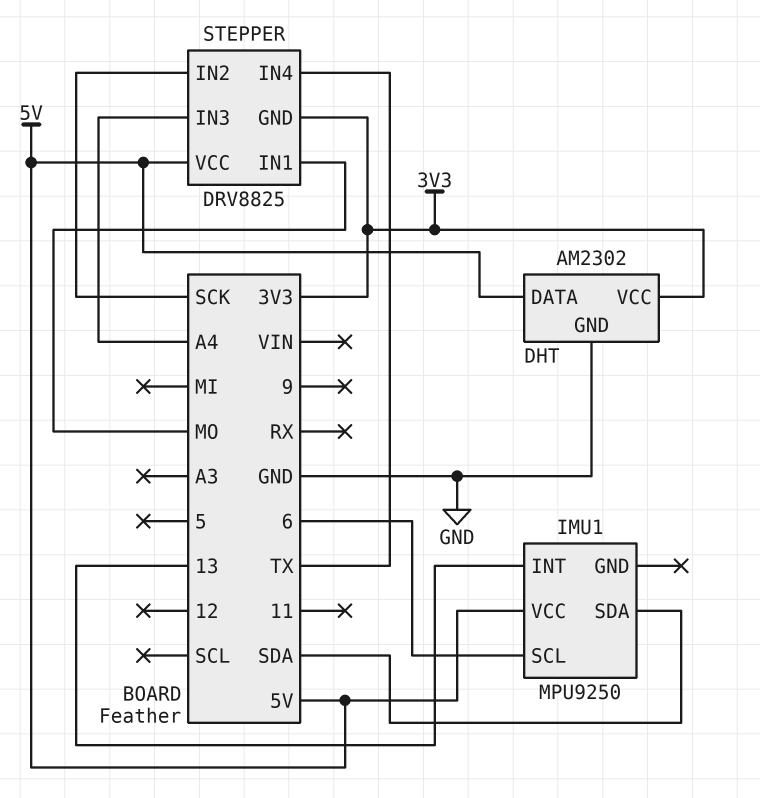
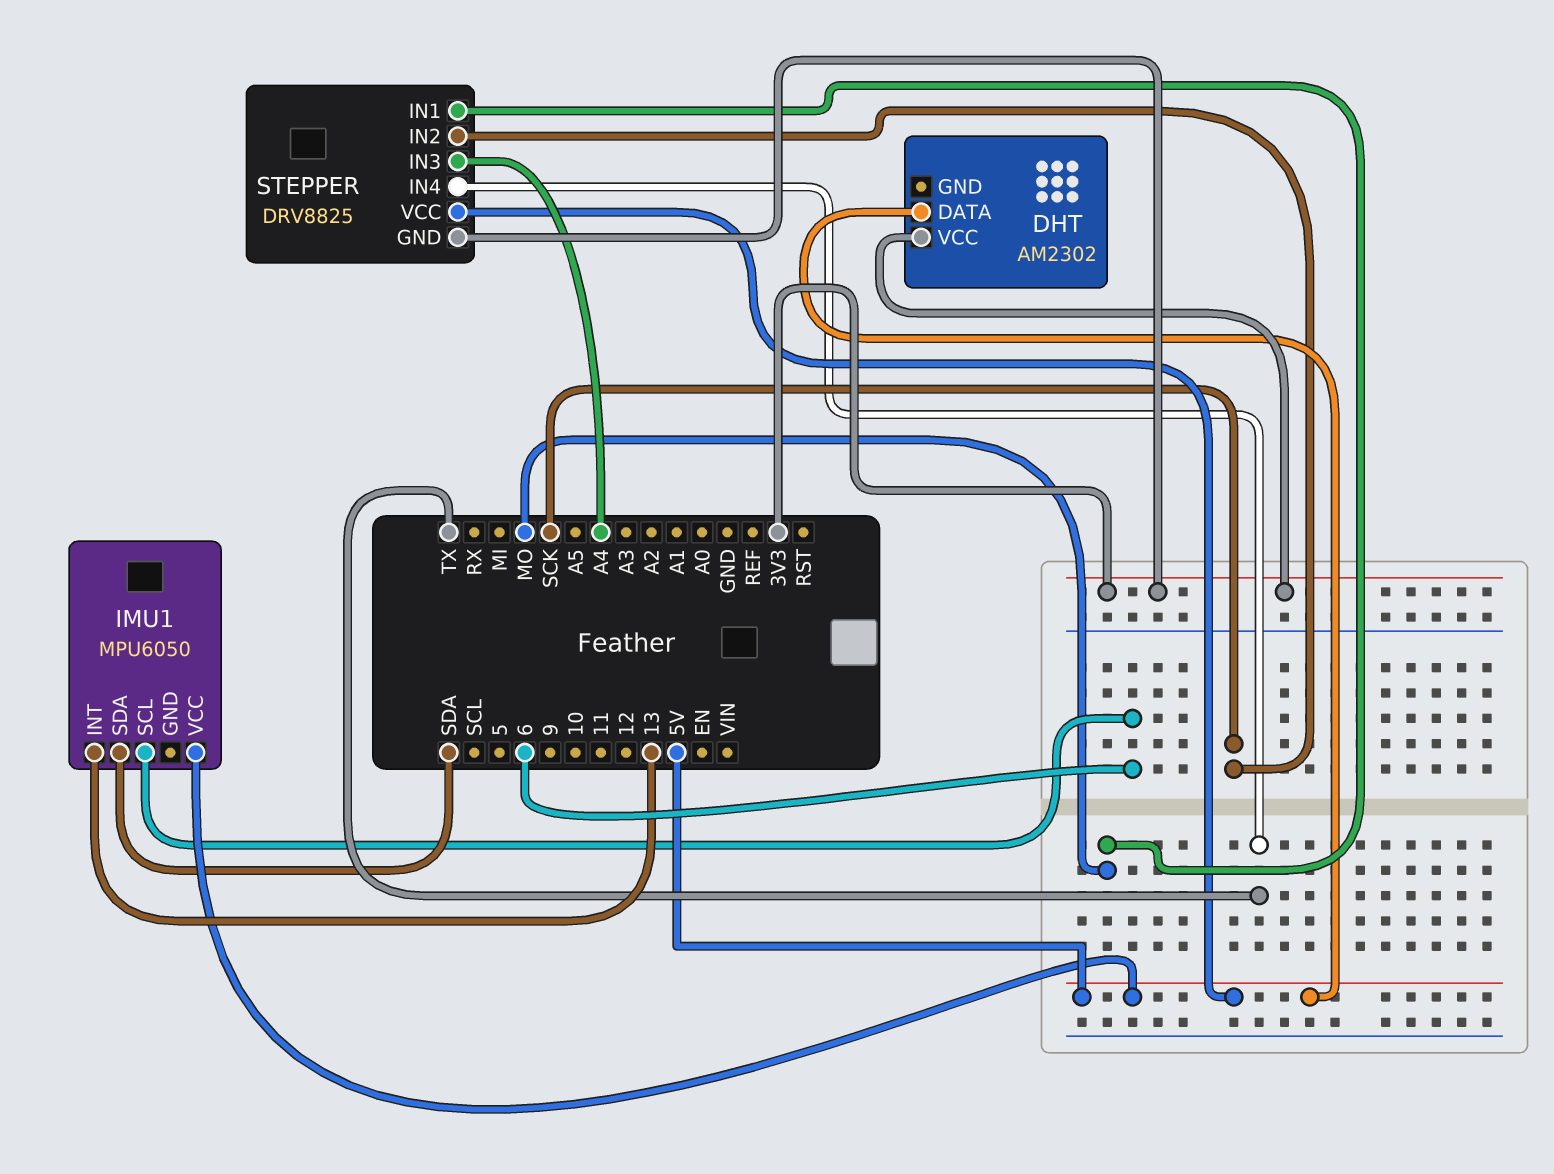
DHT pin GND: GND -> none
IMU1: MPU9250 -> MPU6050

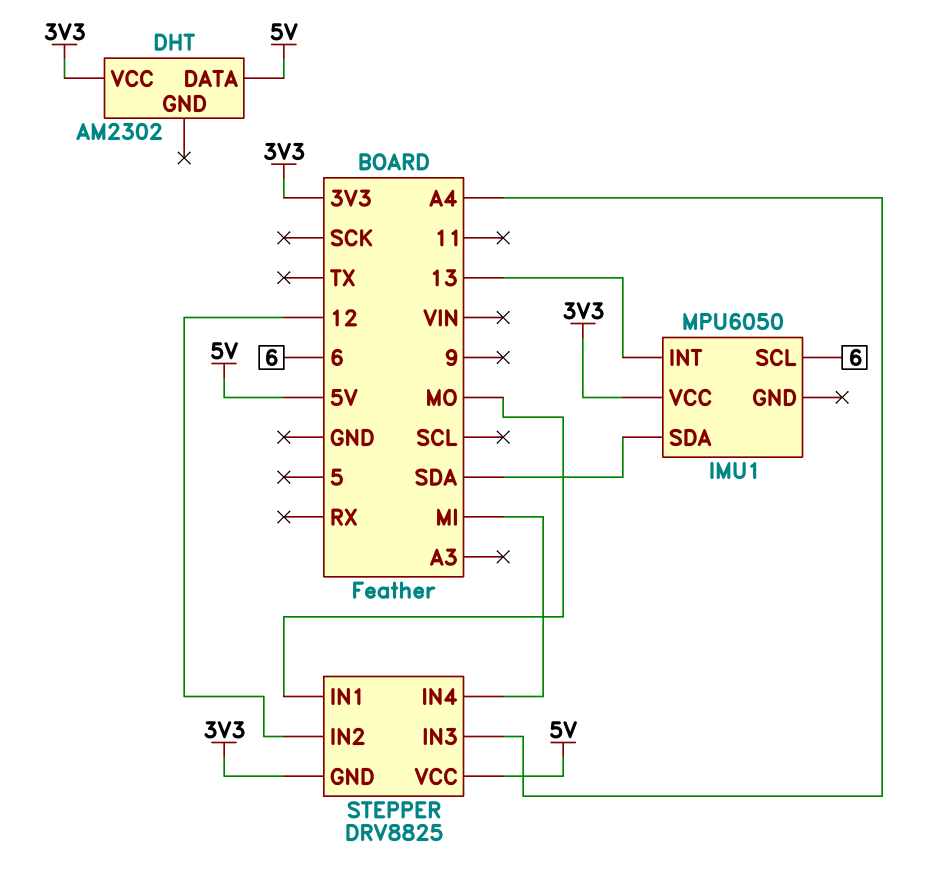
IMU1 pin VCC: 5V -> 3V3
STEPPER pin IN2: SCK -> 12
STEPPER pin IN4: TX -> MI

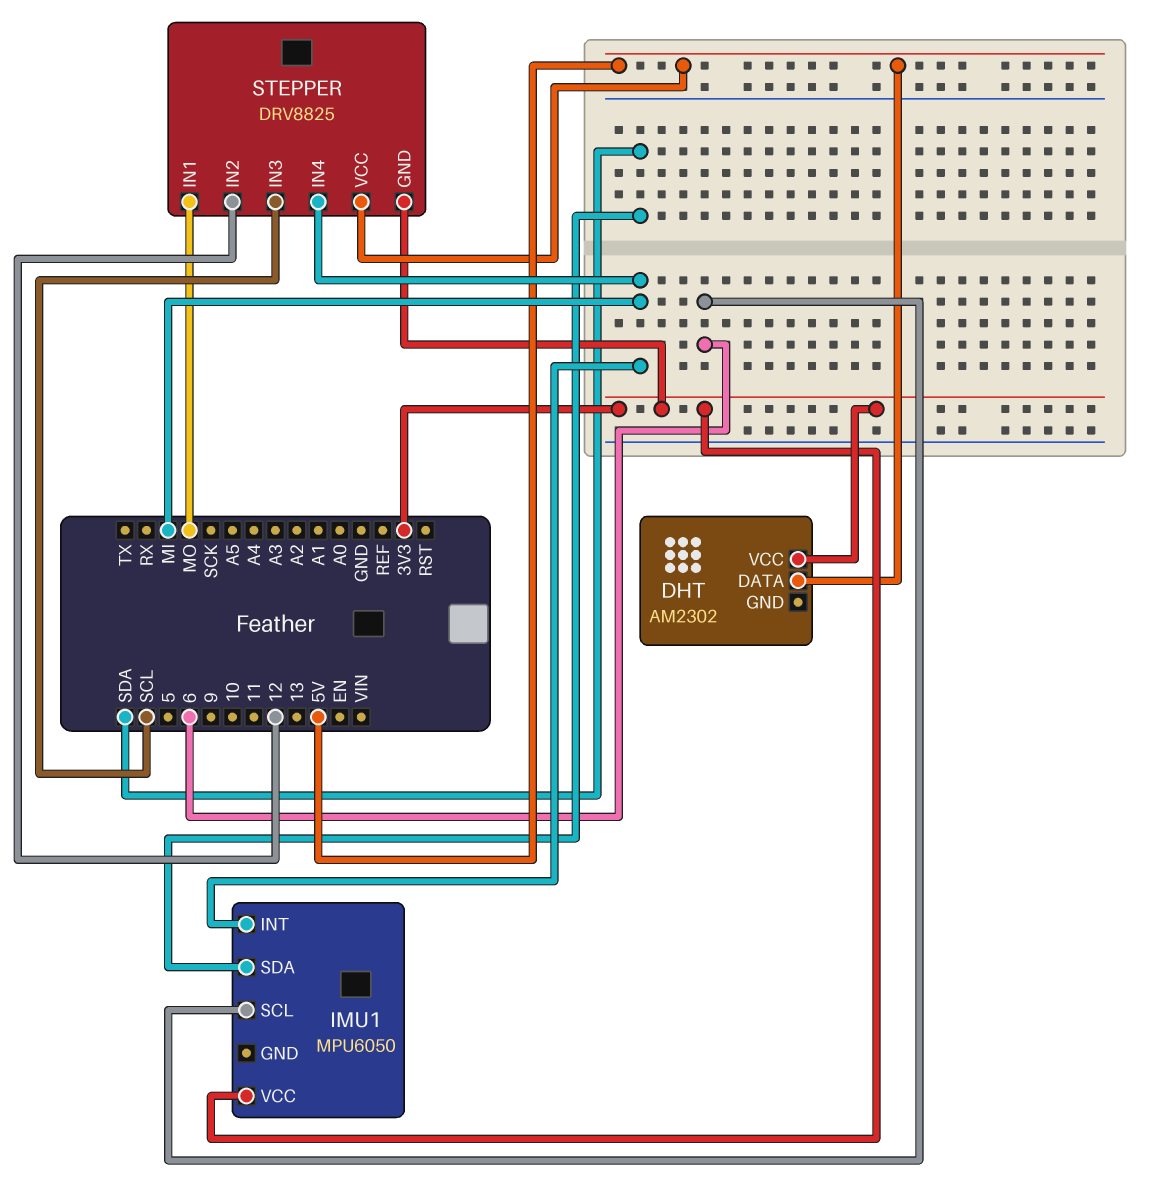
IMU1 pin INT: 13 -> MI
STEPPER pin IN3: A4 -> SCL

